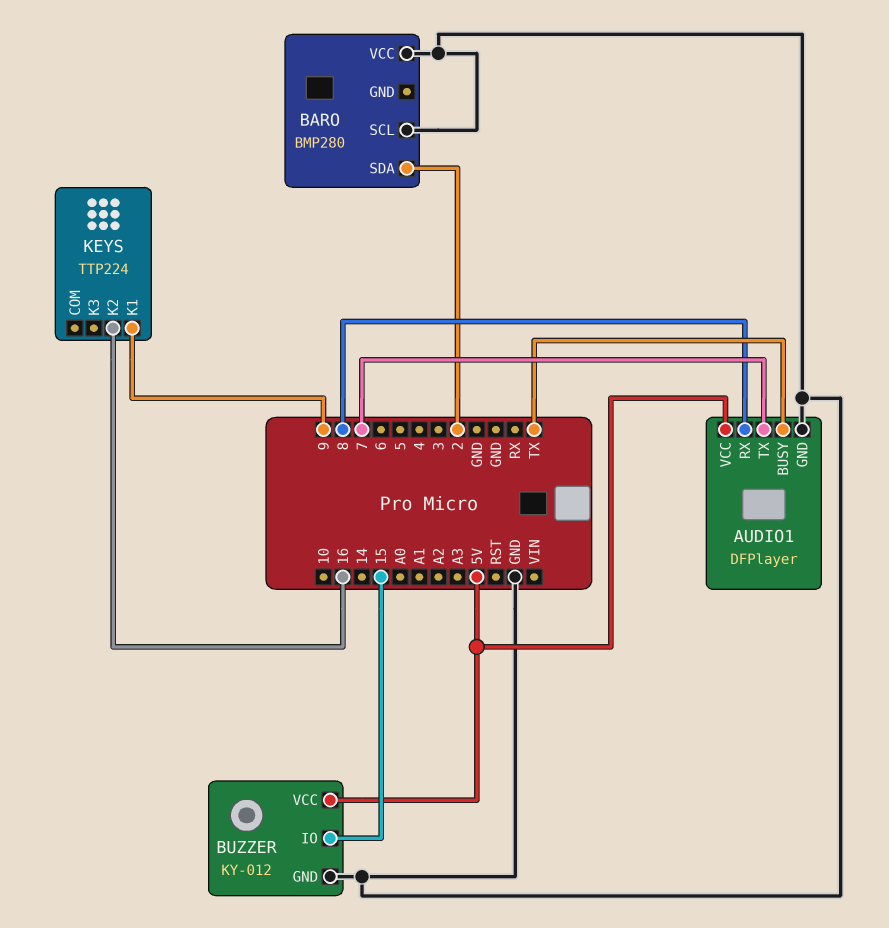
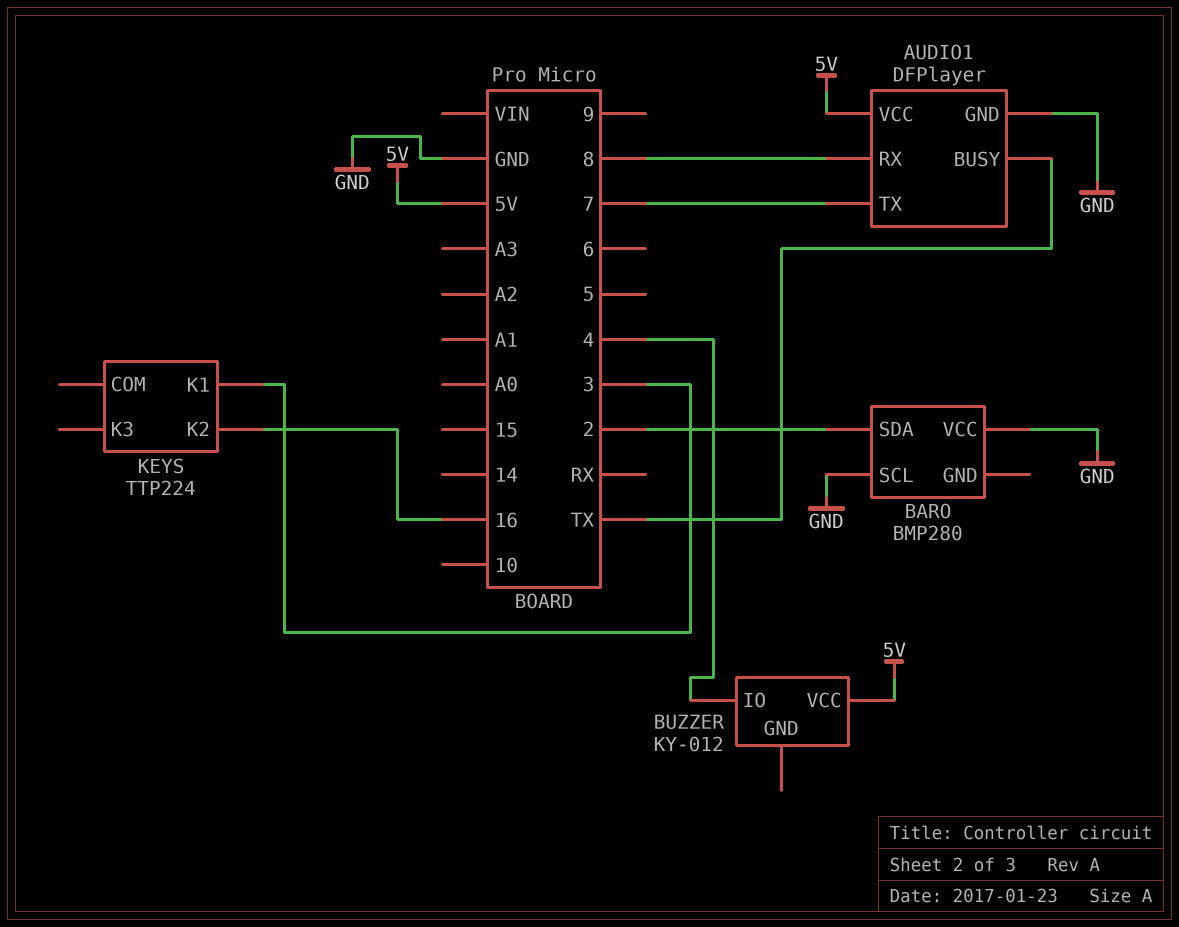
BUZZER pin GND: GND -> none
BUZZER pin IO: 15 -> 4
KEYS pin K1: 9 -> 3

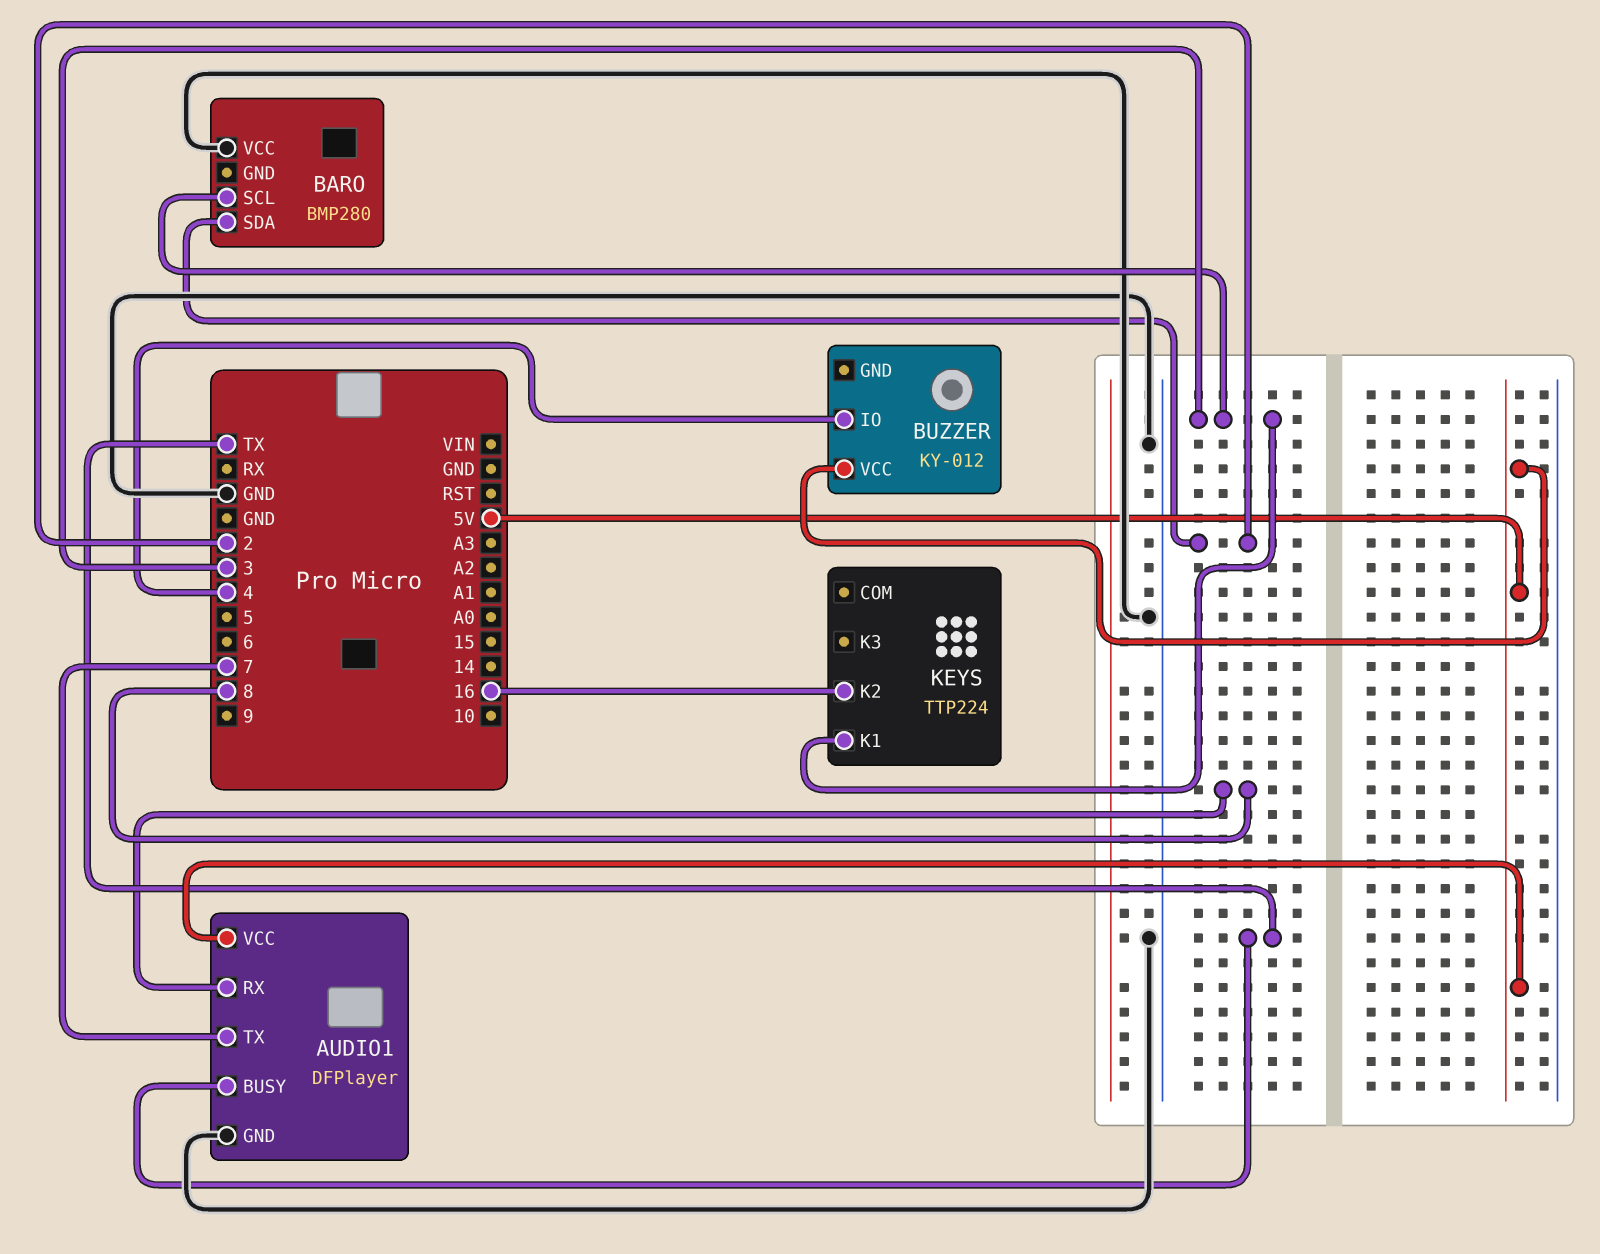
BARO pin SCL: GND -> 3

